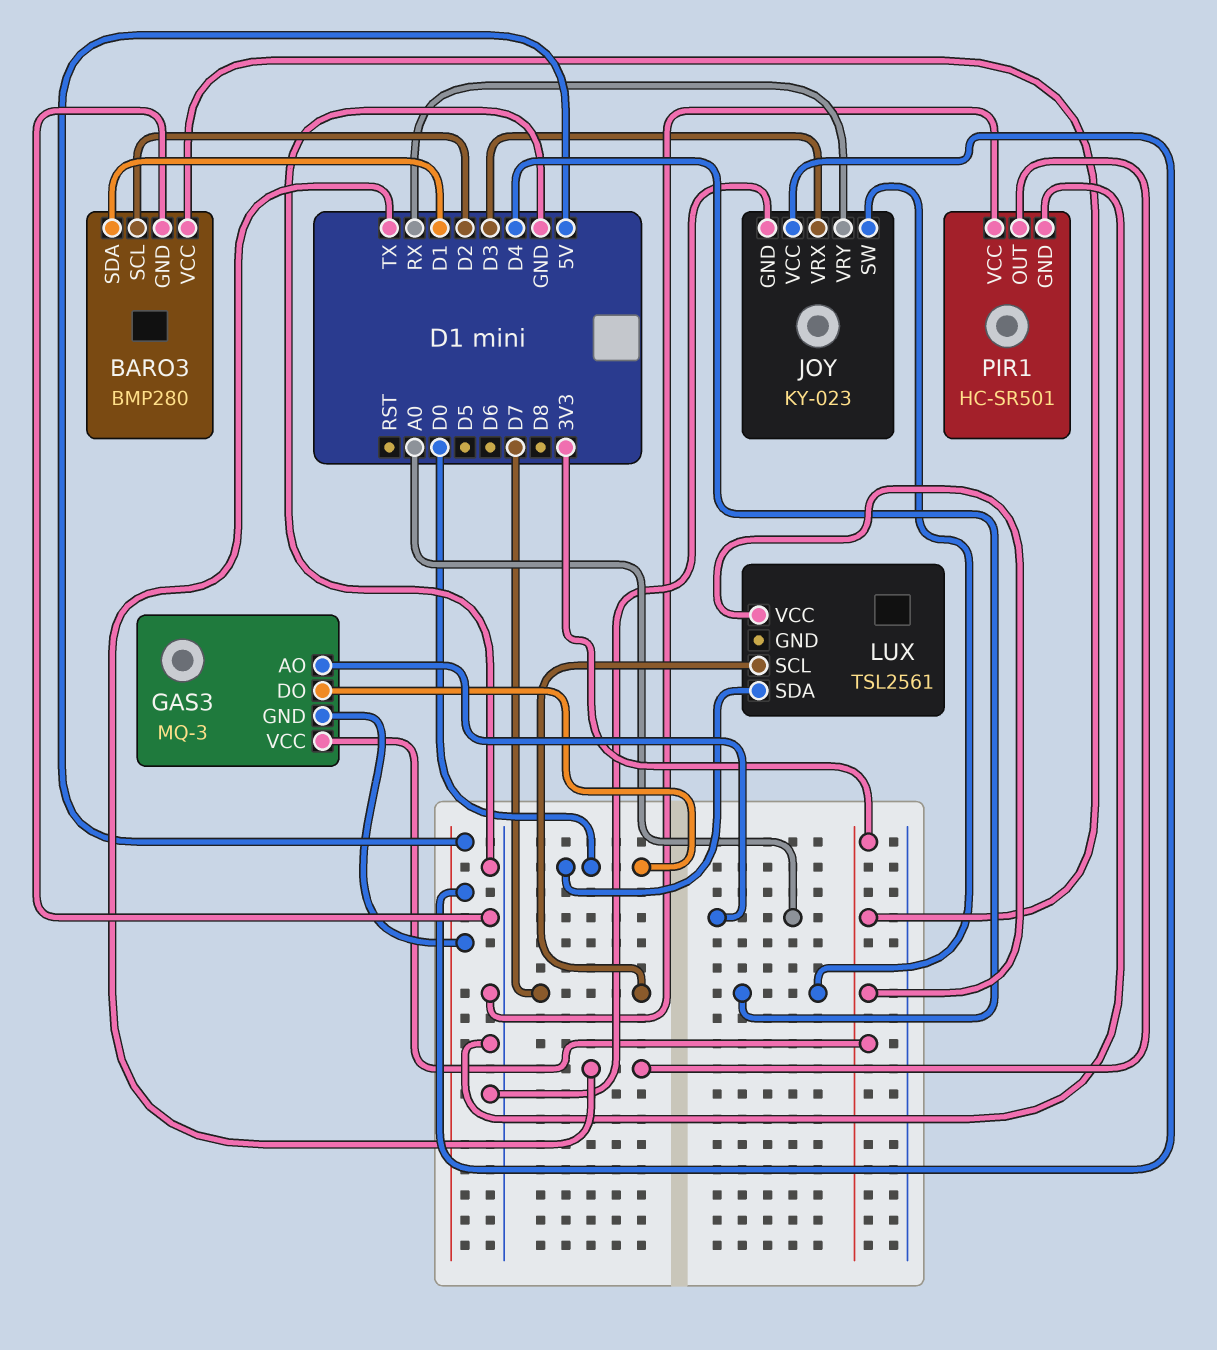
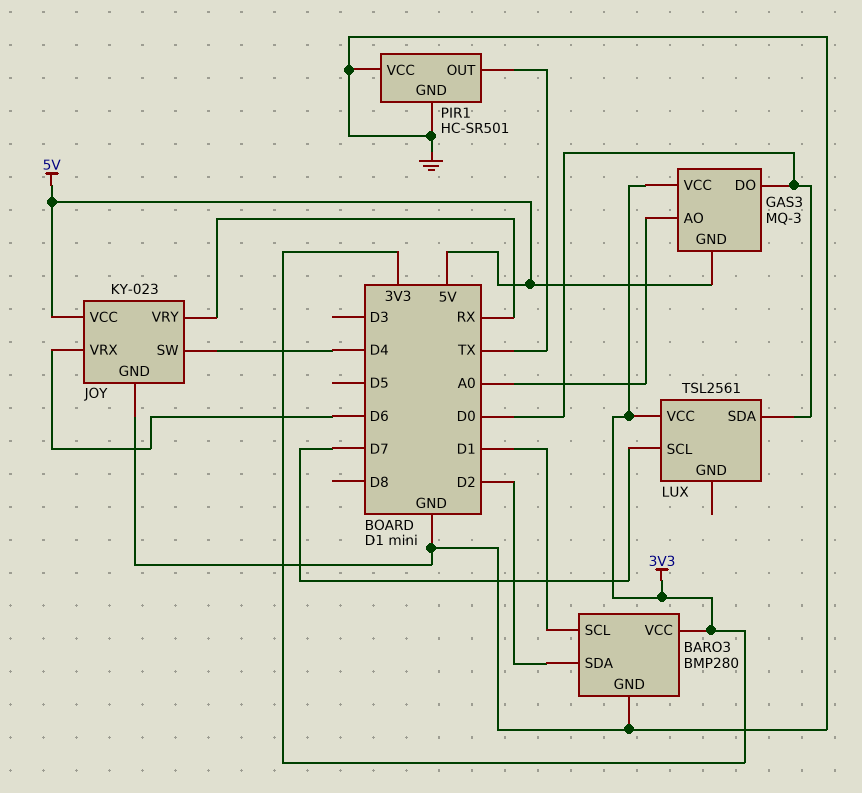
BARO3 pin SCL: D2 -> D1
BARO3 pin SDA: D1 -> D2
JOY pin VRX: D3 -> D6

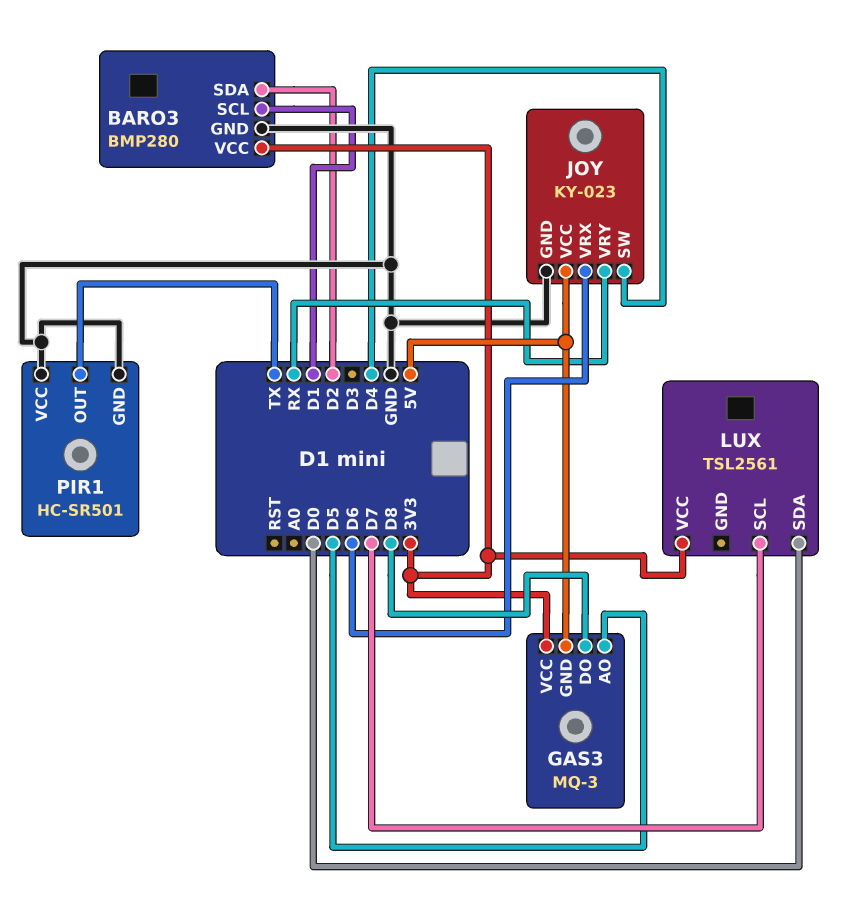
GAS3 pin AO: A0 -> D5
GAS3 pin DO: D0 -> D8

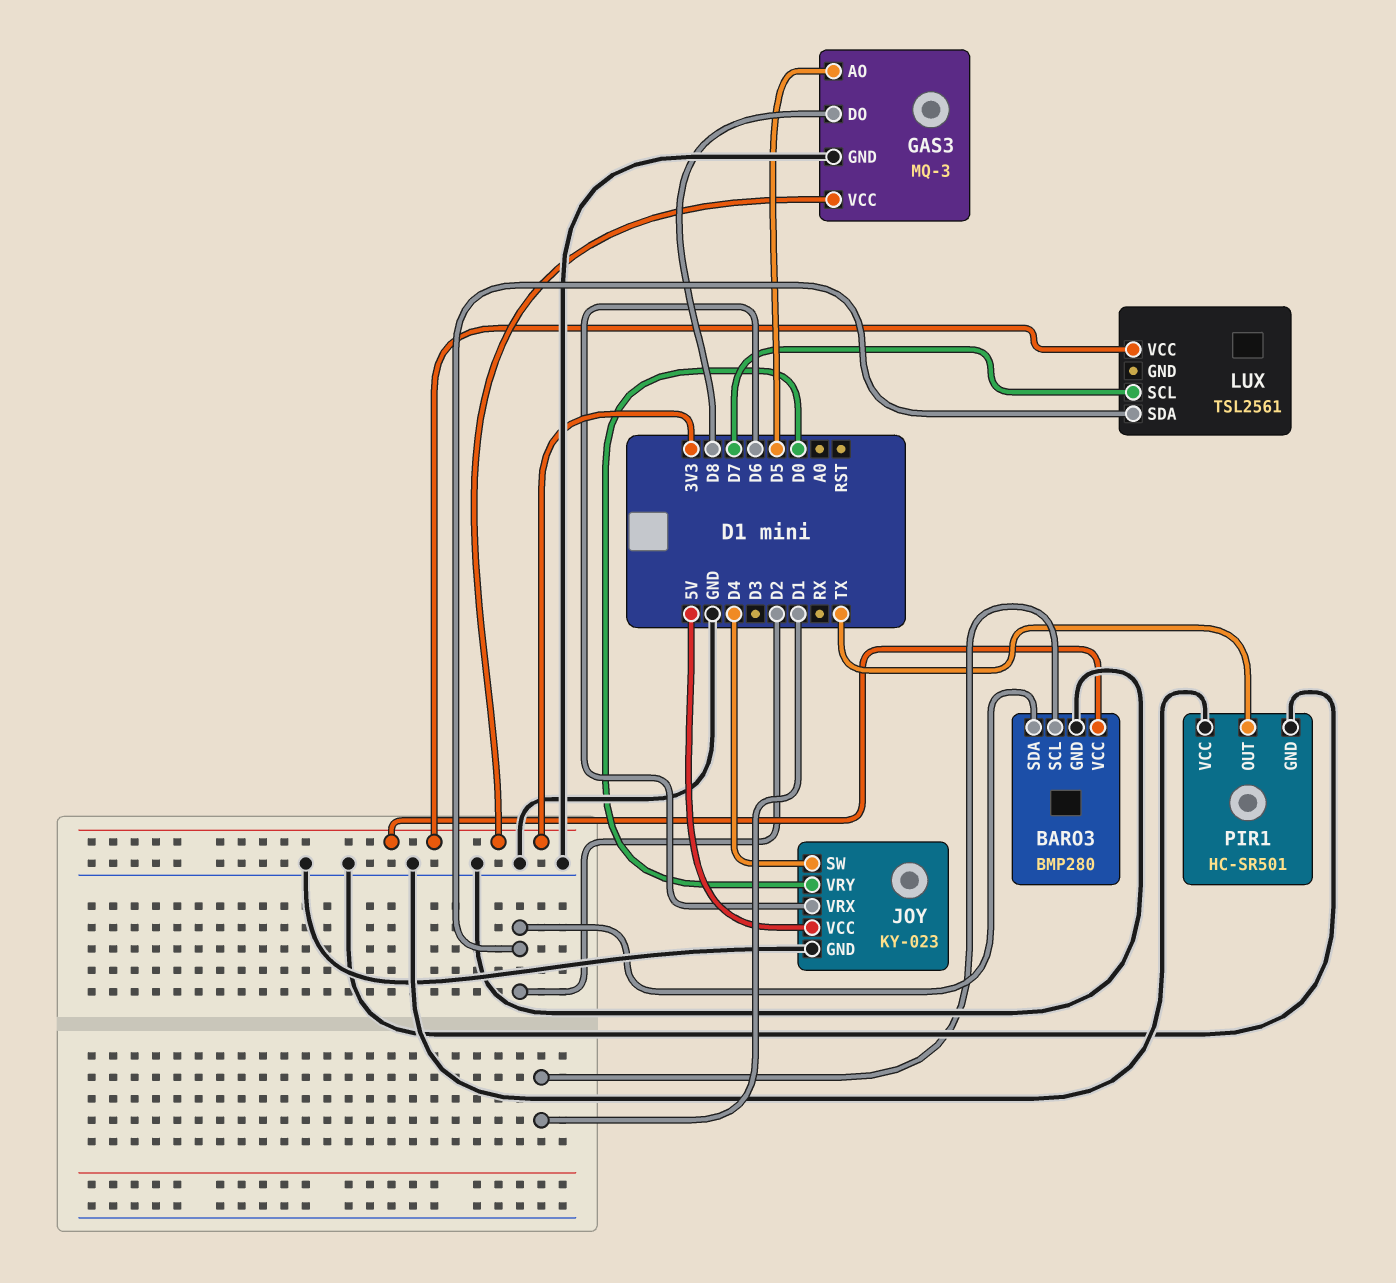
GAS3 pin GND: 5V -> GND
JOY pin VRY: RX -> D0
LUX pin SDA: D0 -> D2

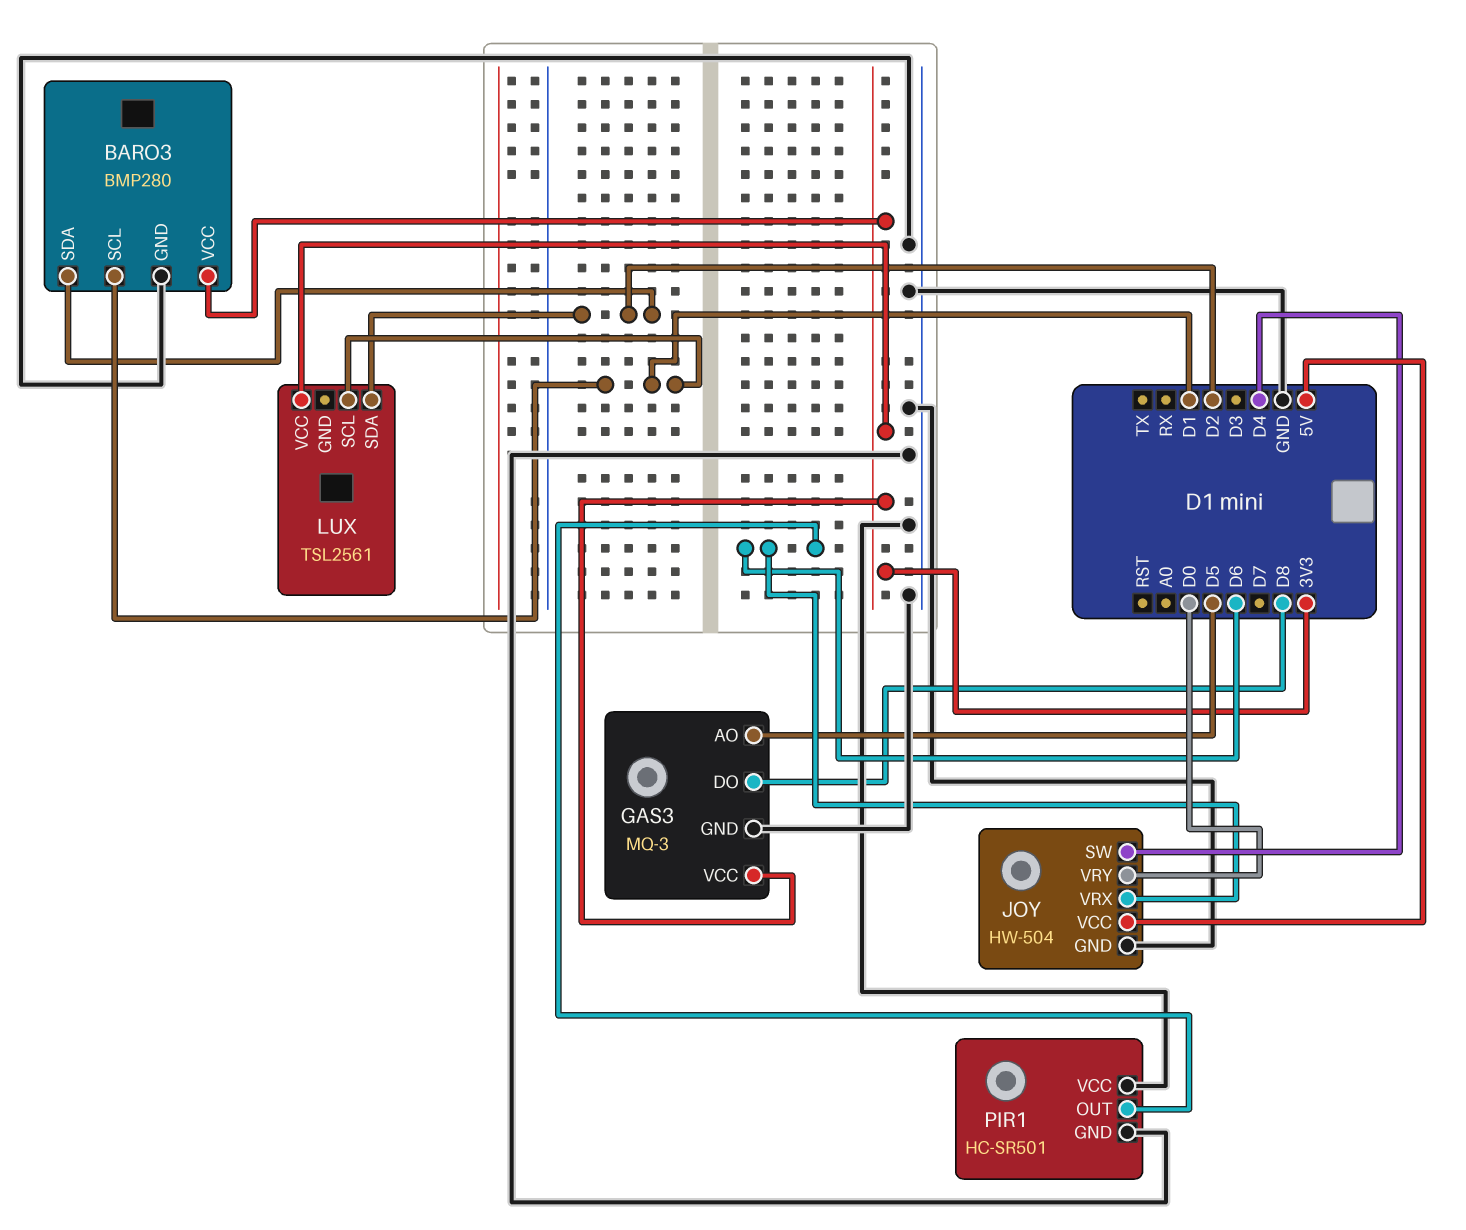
JOY: KY-023 -> HW-504
LUX pin SCL: D7 -> D1
PIR1 pin OUT: TX -> D6

